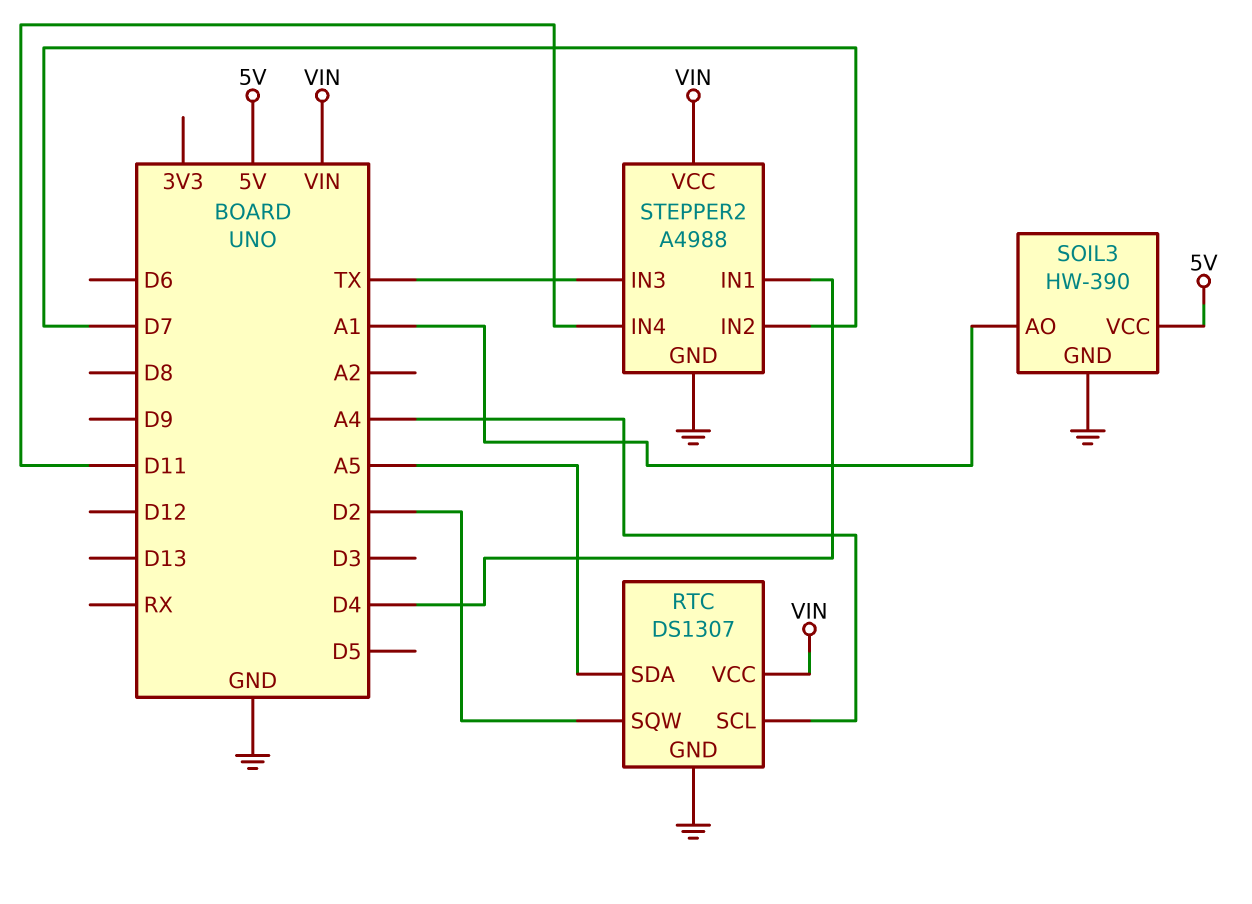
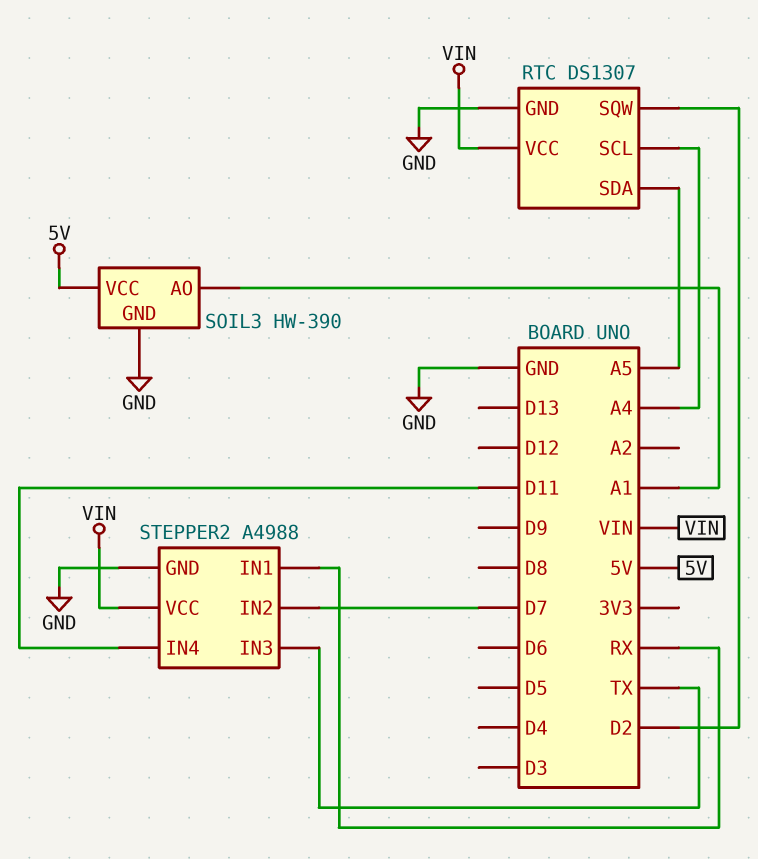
STEPPER2 pin IN1: D4 -> RX

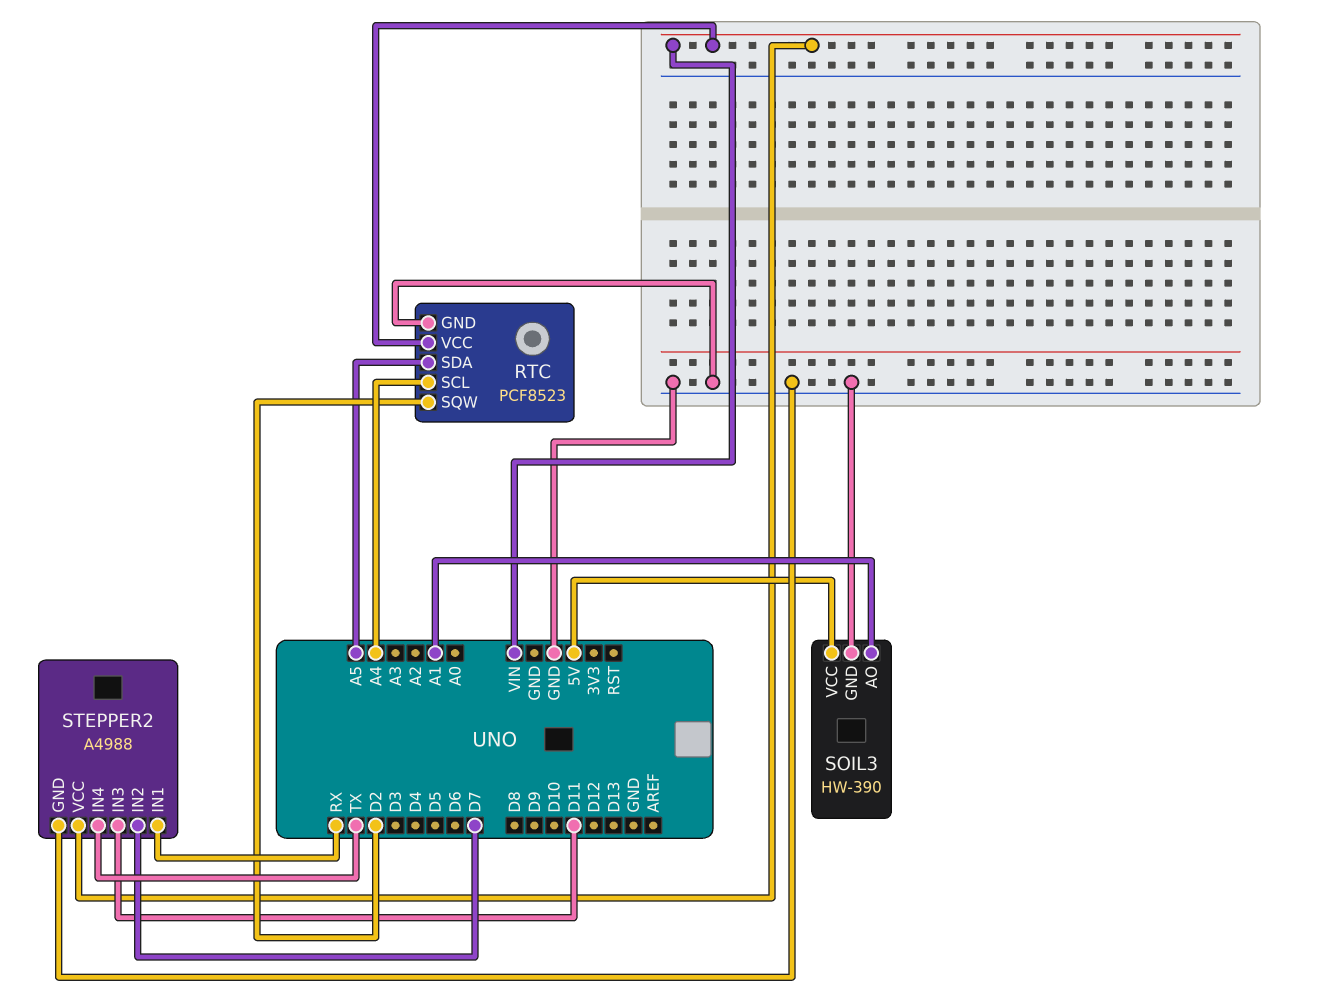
RTC: DS1307 -> PCF8523
STEPPER2 pin IN3: TX -> D11
STEPPER2 pin IN4: D11 -> TX

